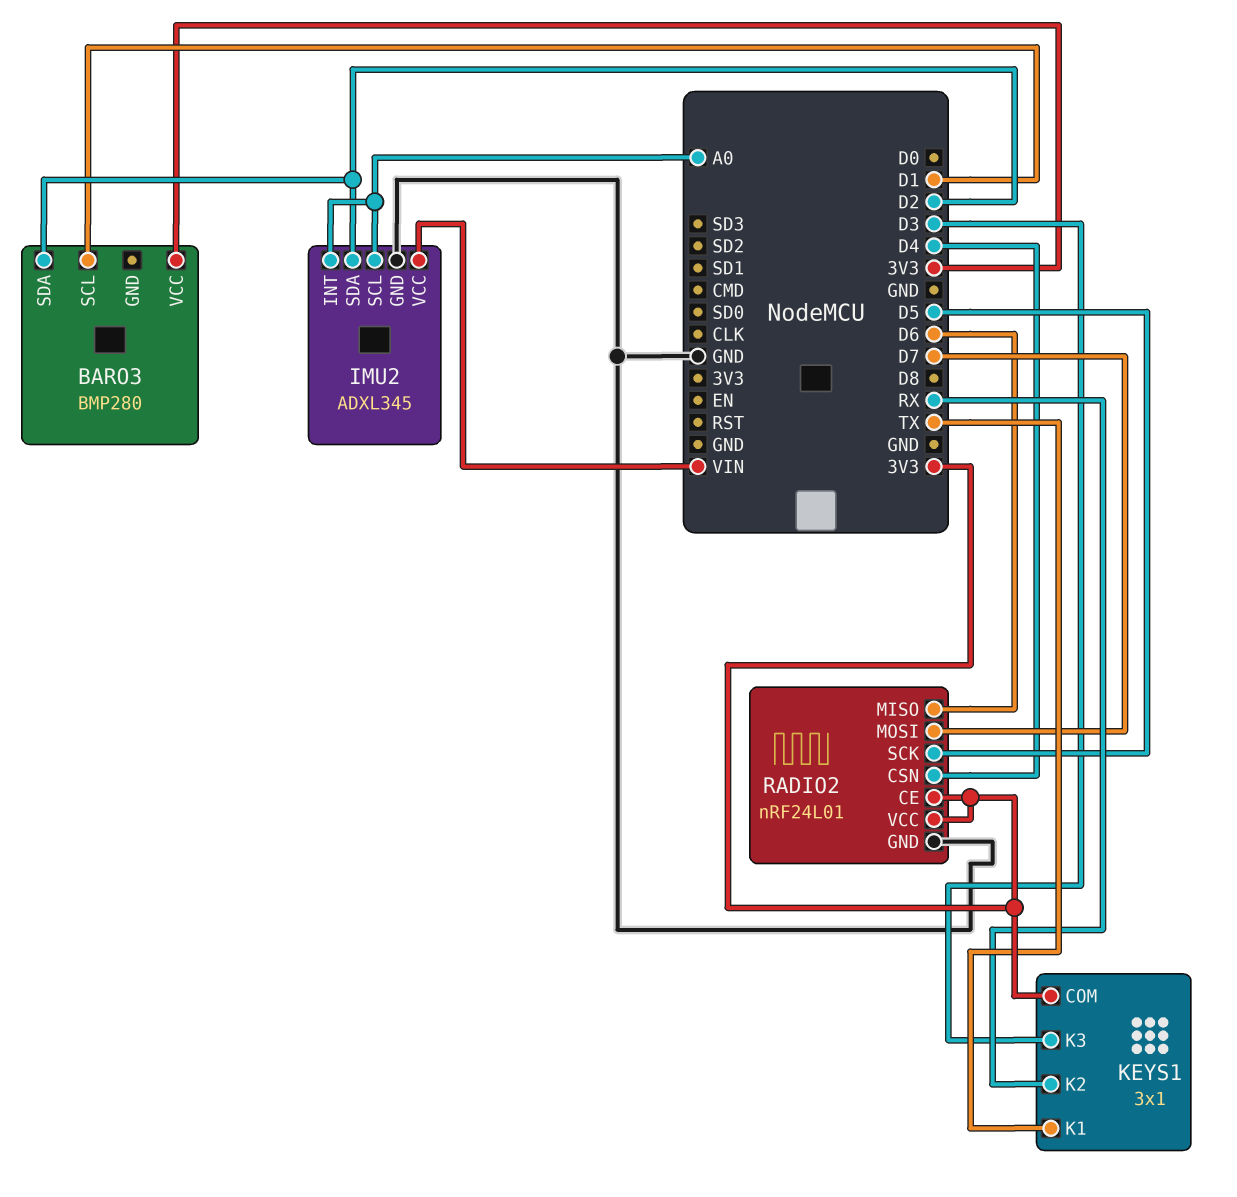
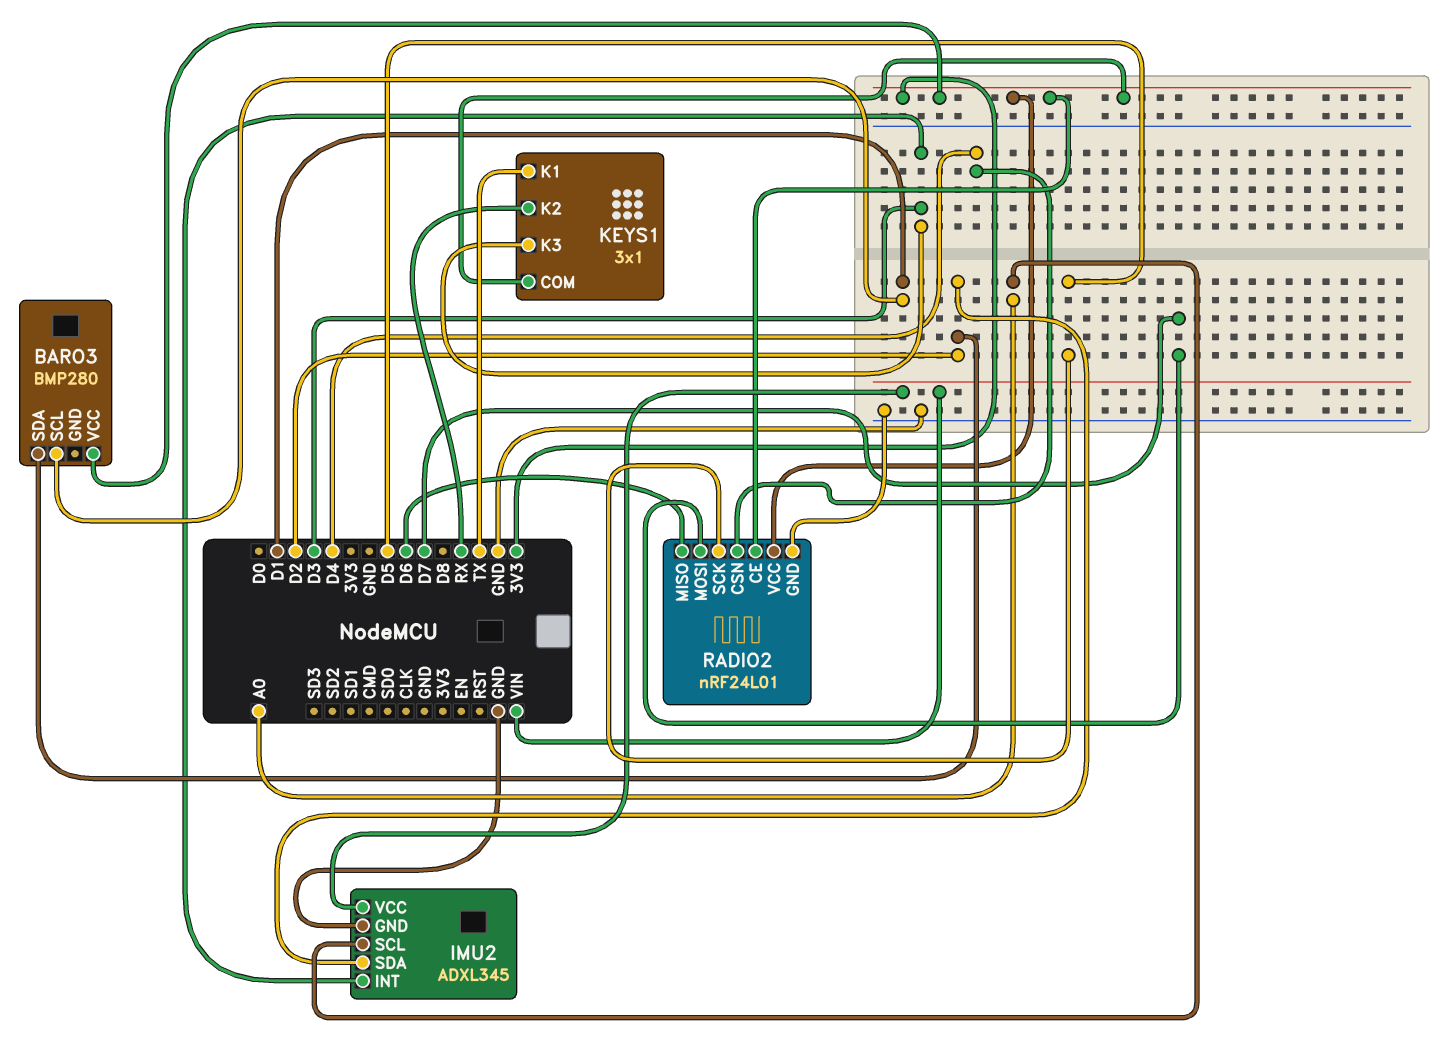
IMU2 pin INT: A0 -> D3

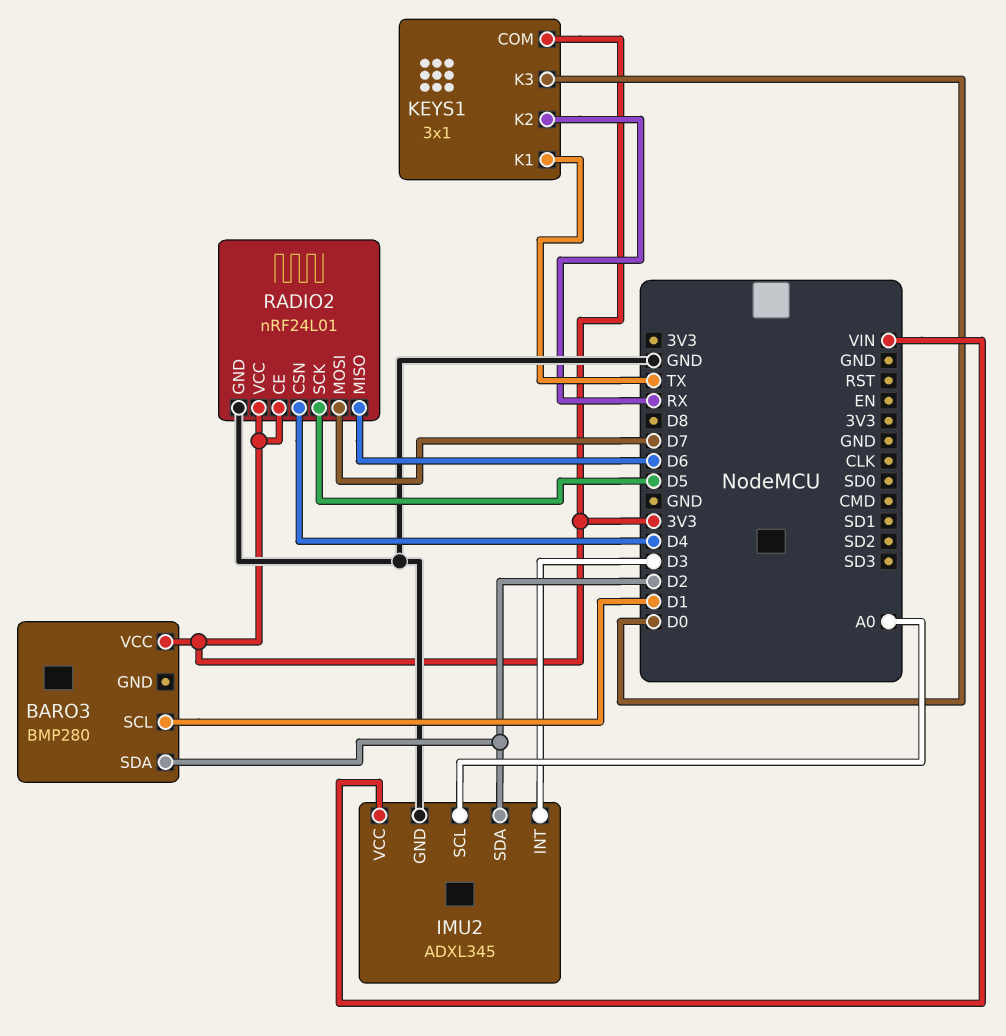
KEYS1 pin K3: D3 -> D0

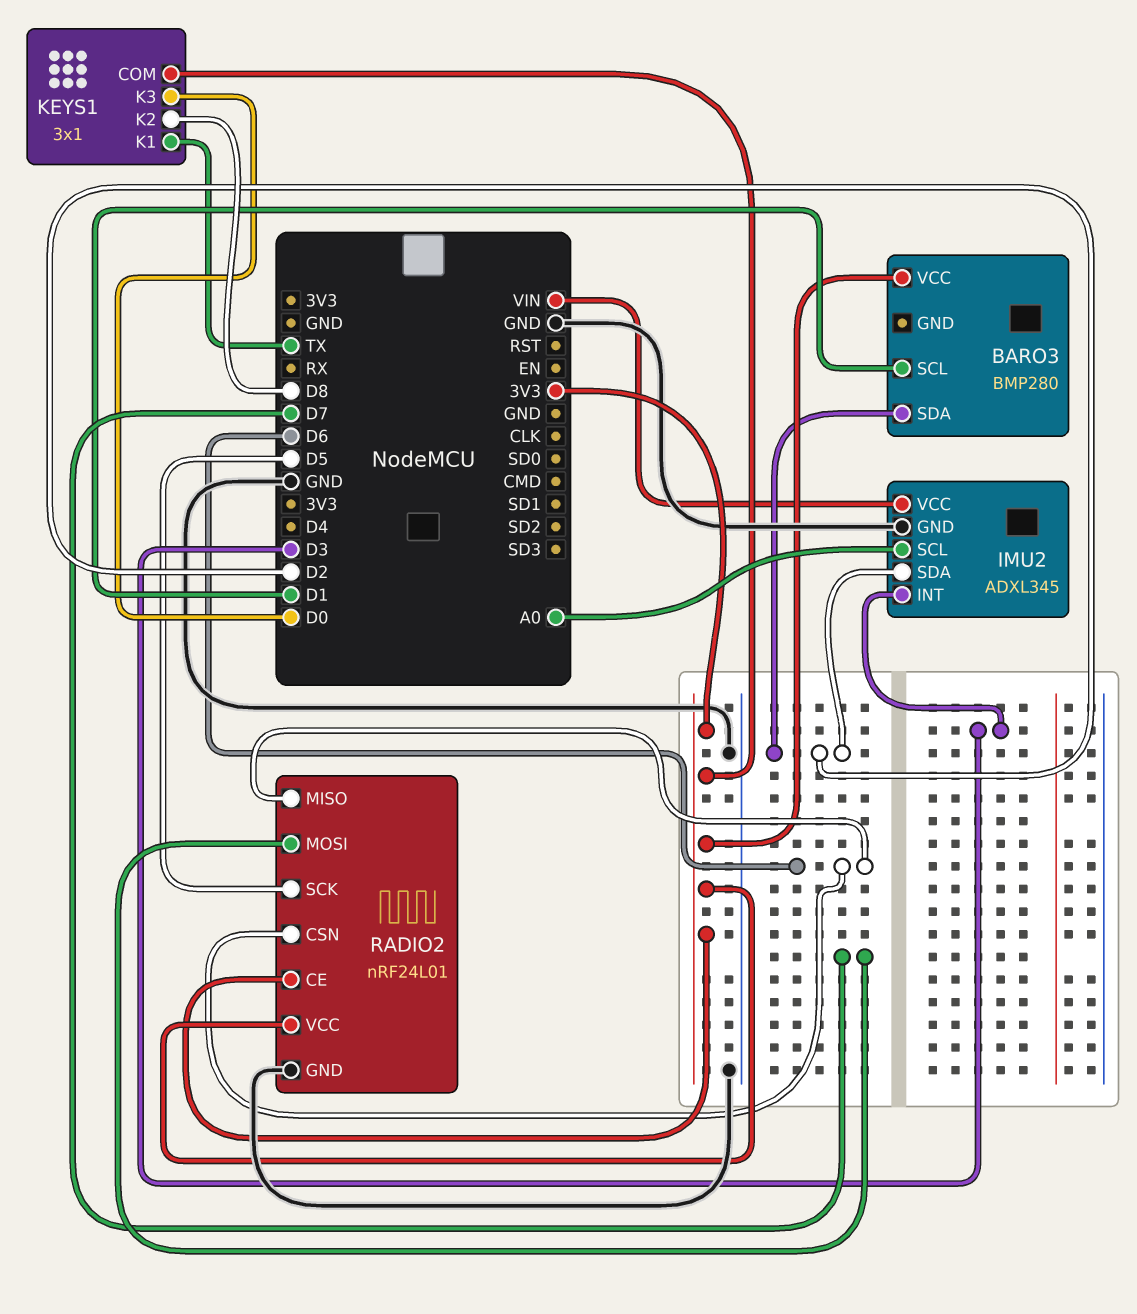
KEYS1 pin K2: RX -> D8
RADIO2 pin CSN: D4 -> D6

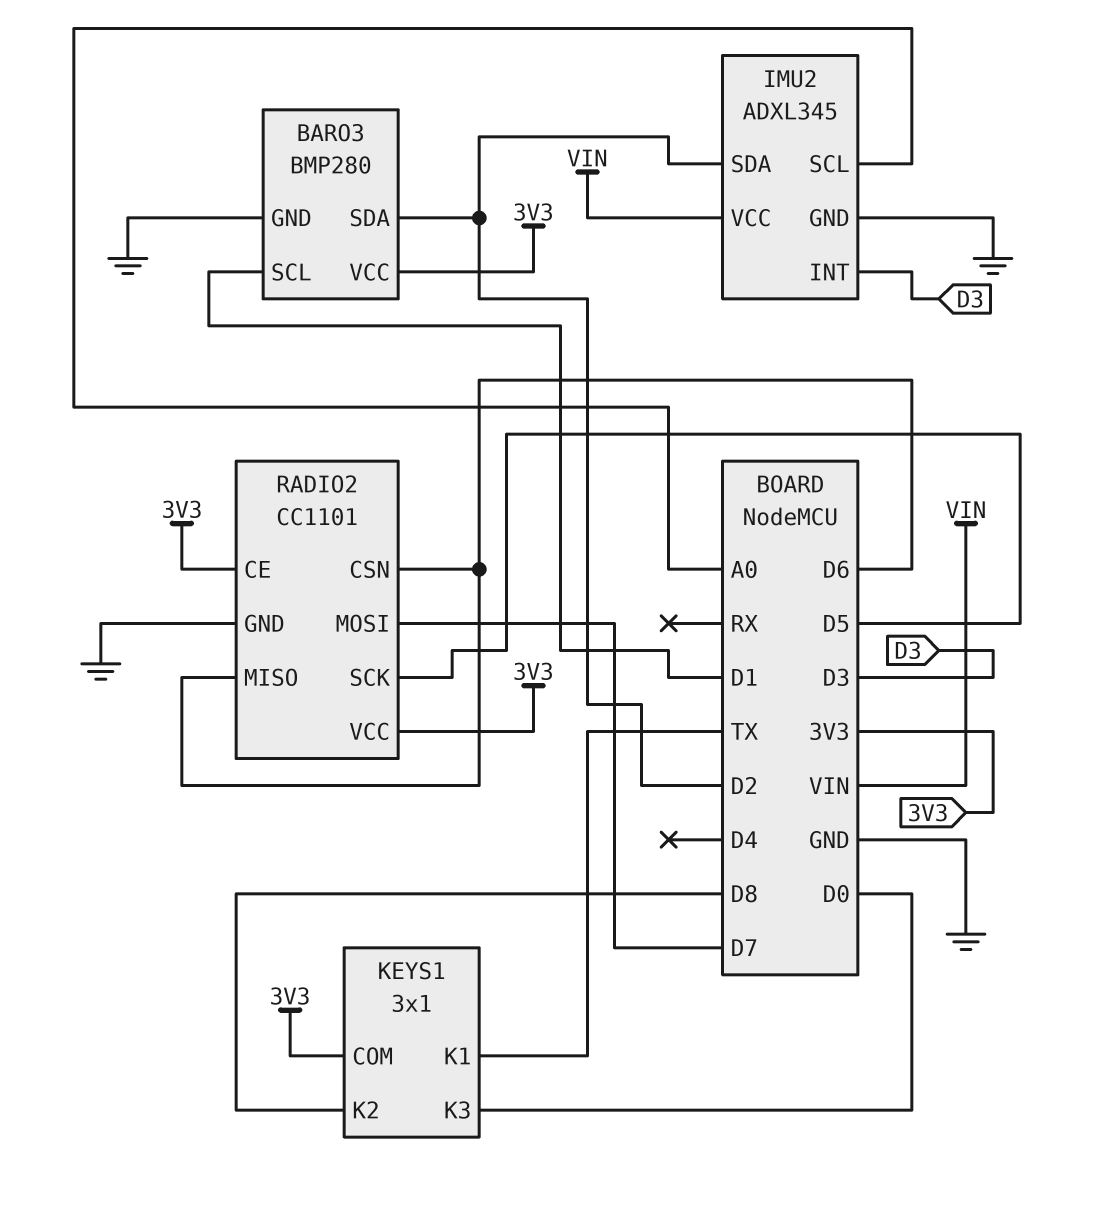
BARO3 pin GND: none -> GND
RADIO2: nRF24L01 -> CC1101

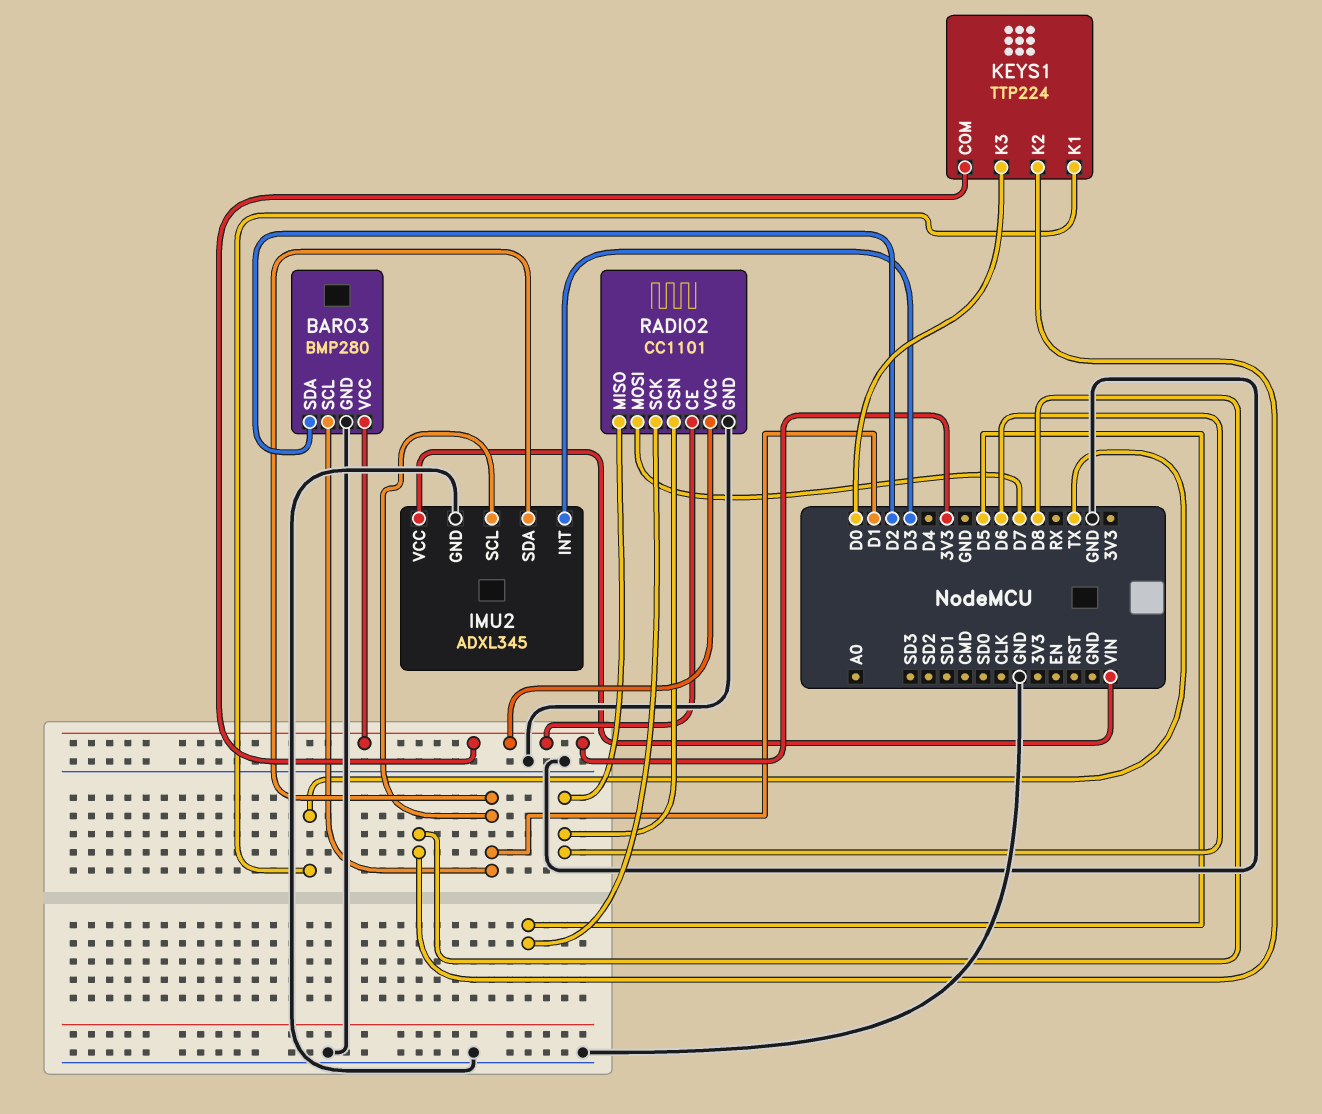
IMU2 pin SCL: A0 -> D1
IMU2 pin SDA: D2 -> D1
KEYS1: 3x1 -> TTP224

